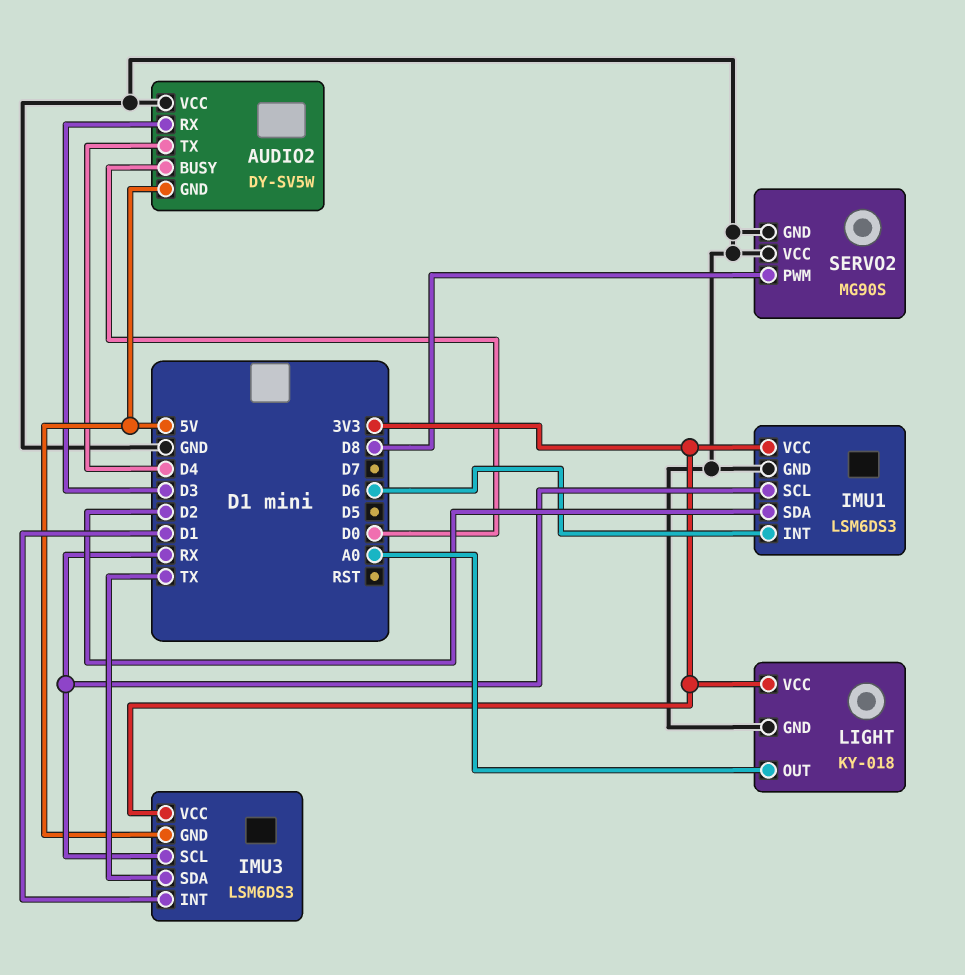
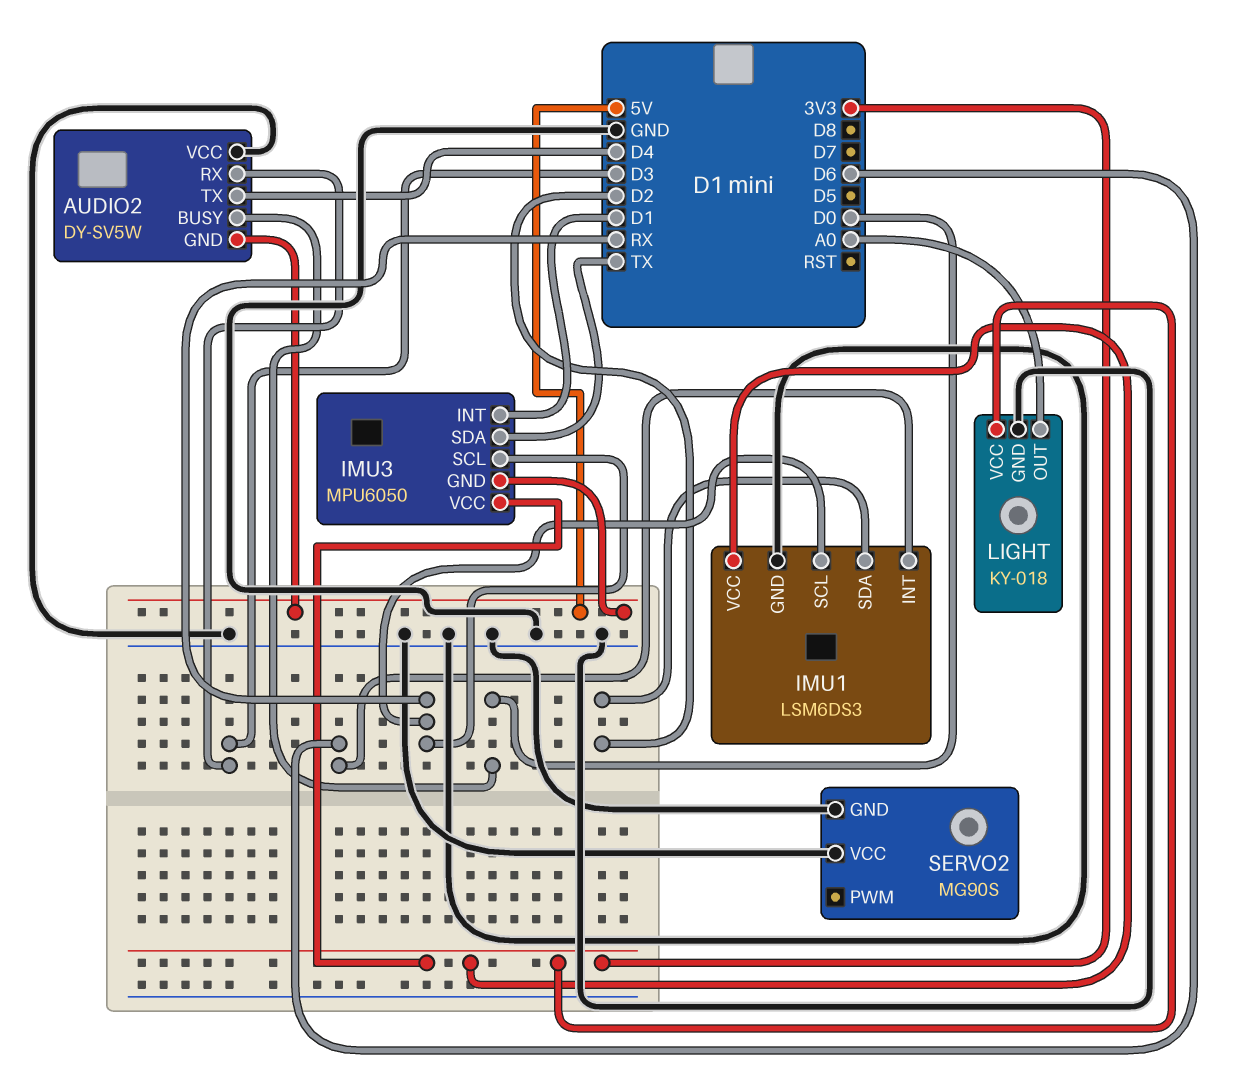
IMU3: LSM6DS3 -> MPU6050
SERVO2 pin PWM: D8 -> none

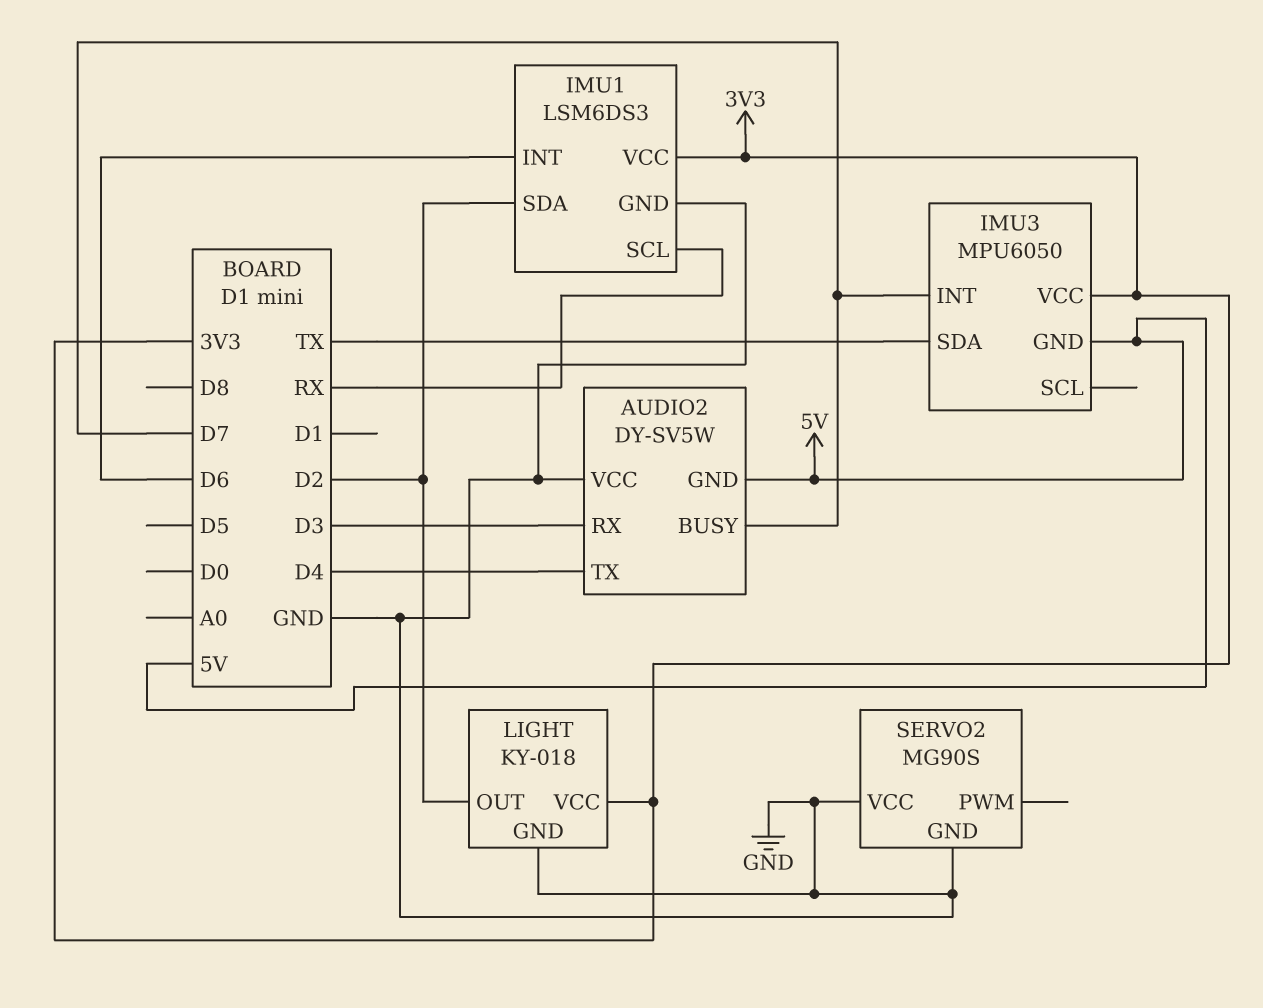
AUDIO2 pin BUSY: D0 -> D7
IMU3 pin INT: D1 -> D7
IMU3 pin SCL: RX -> none
LIGHT pin OUT: A0 -> D2

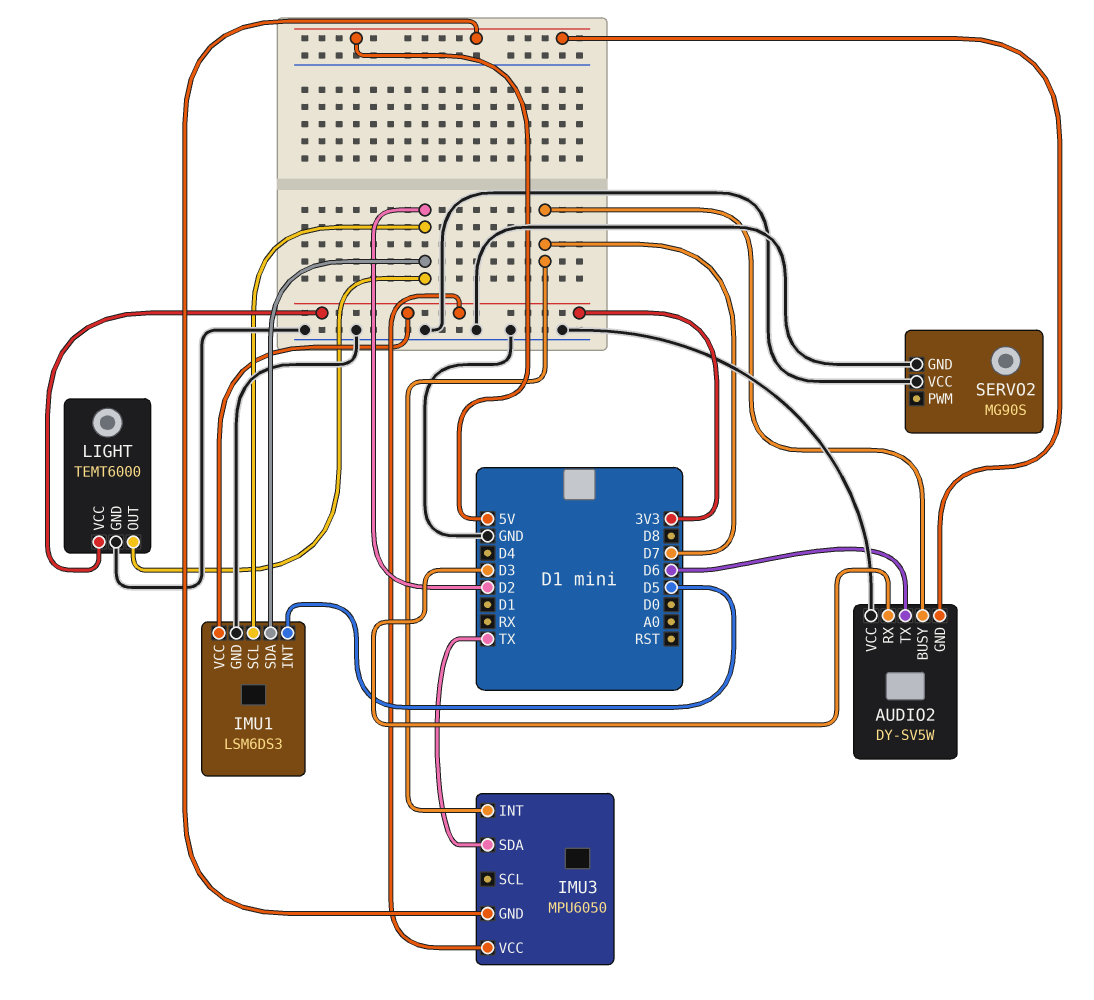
AUDIO2 pin TX: D4 -> D6
IMU1 pin INT: D6 -> D5
IMU1 pin SCL: RX -> D2
LIGHT: KY-018 -> TEMT6000

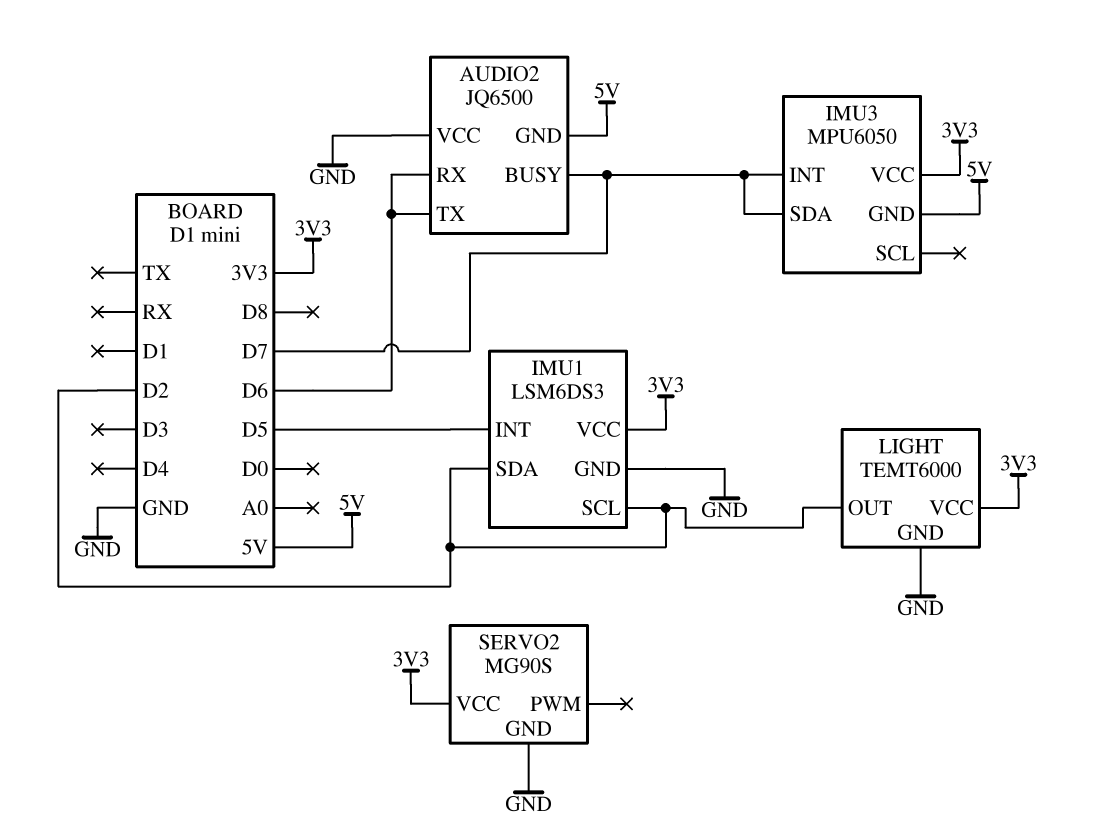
AUDIO2: DY-SV5W -> JQ6500
AUDIO2 pin RX: D3 -> D6
IMU3 pin SDA: TX -> D7
SERVO2 pin VCC: GND -> 3V3

